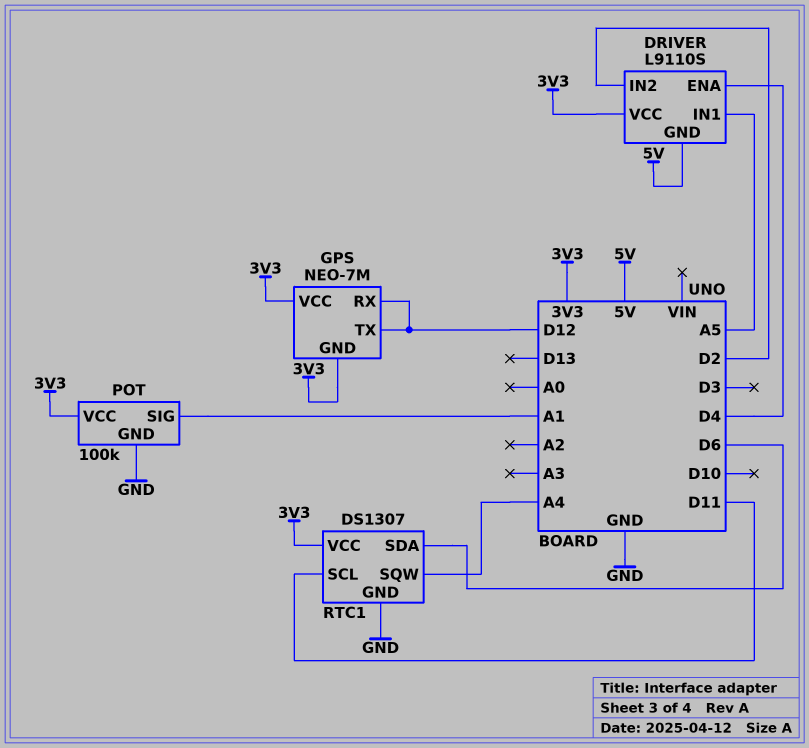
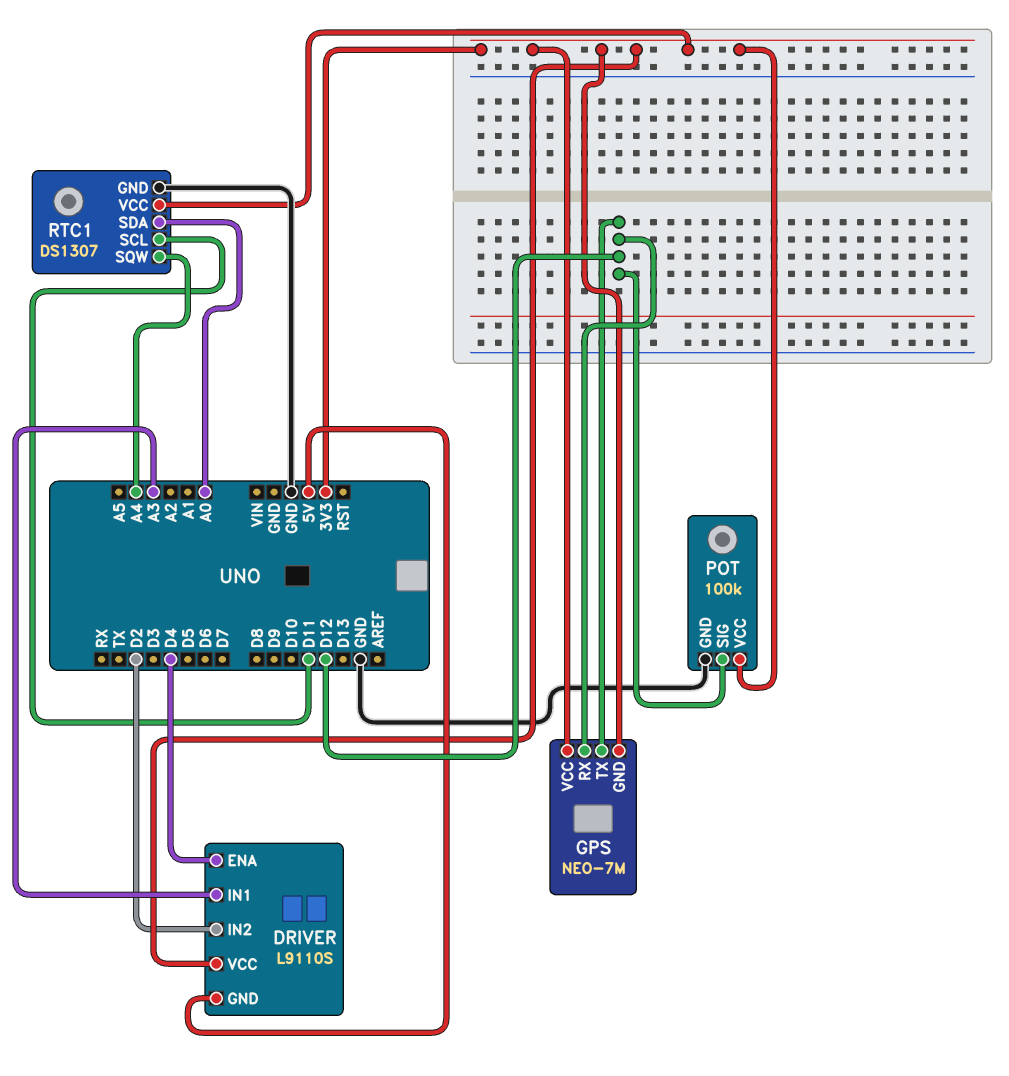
DRIVER pin IN1: A5 -> A3
POT pin SIG: A1 -> D12
RTC1 pin SDA: D6 -> A0

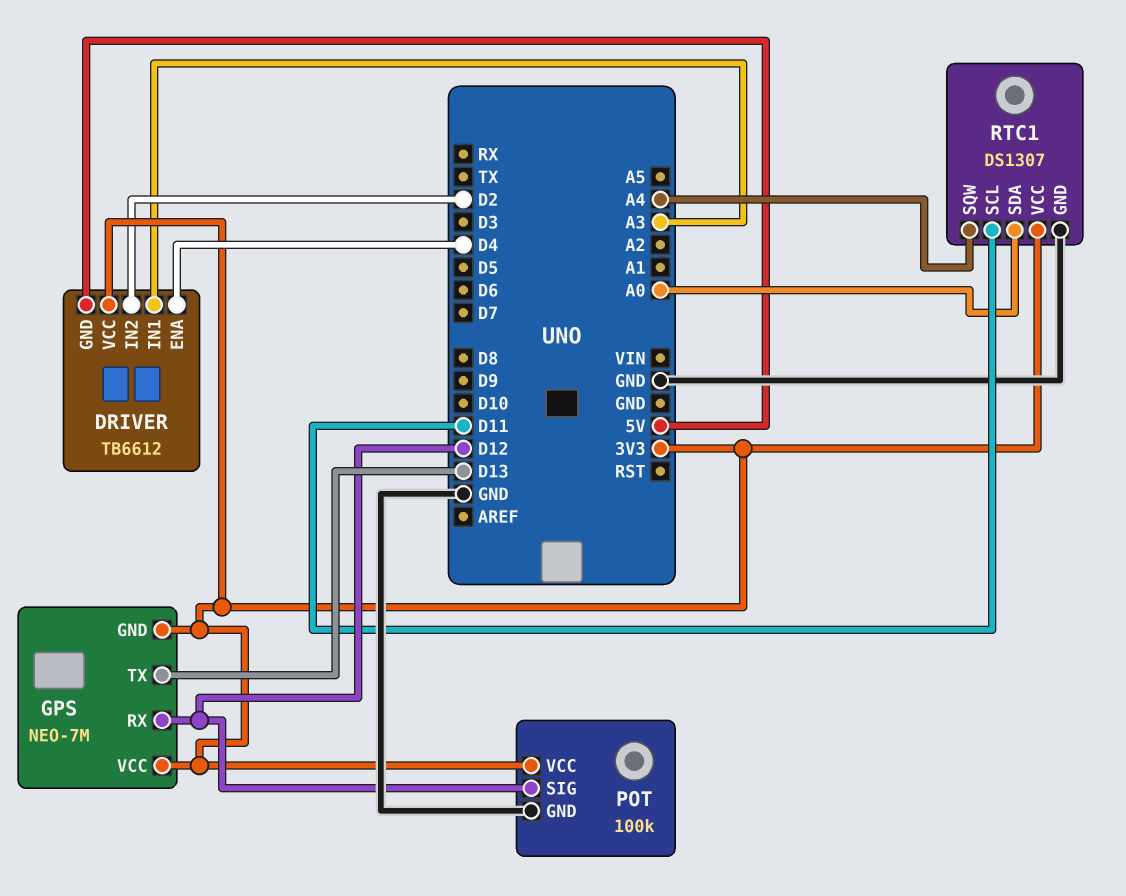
DRIVER: L9110S -> TB6612
GPS pin TX: D12 -> D13

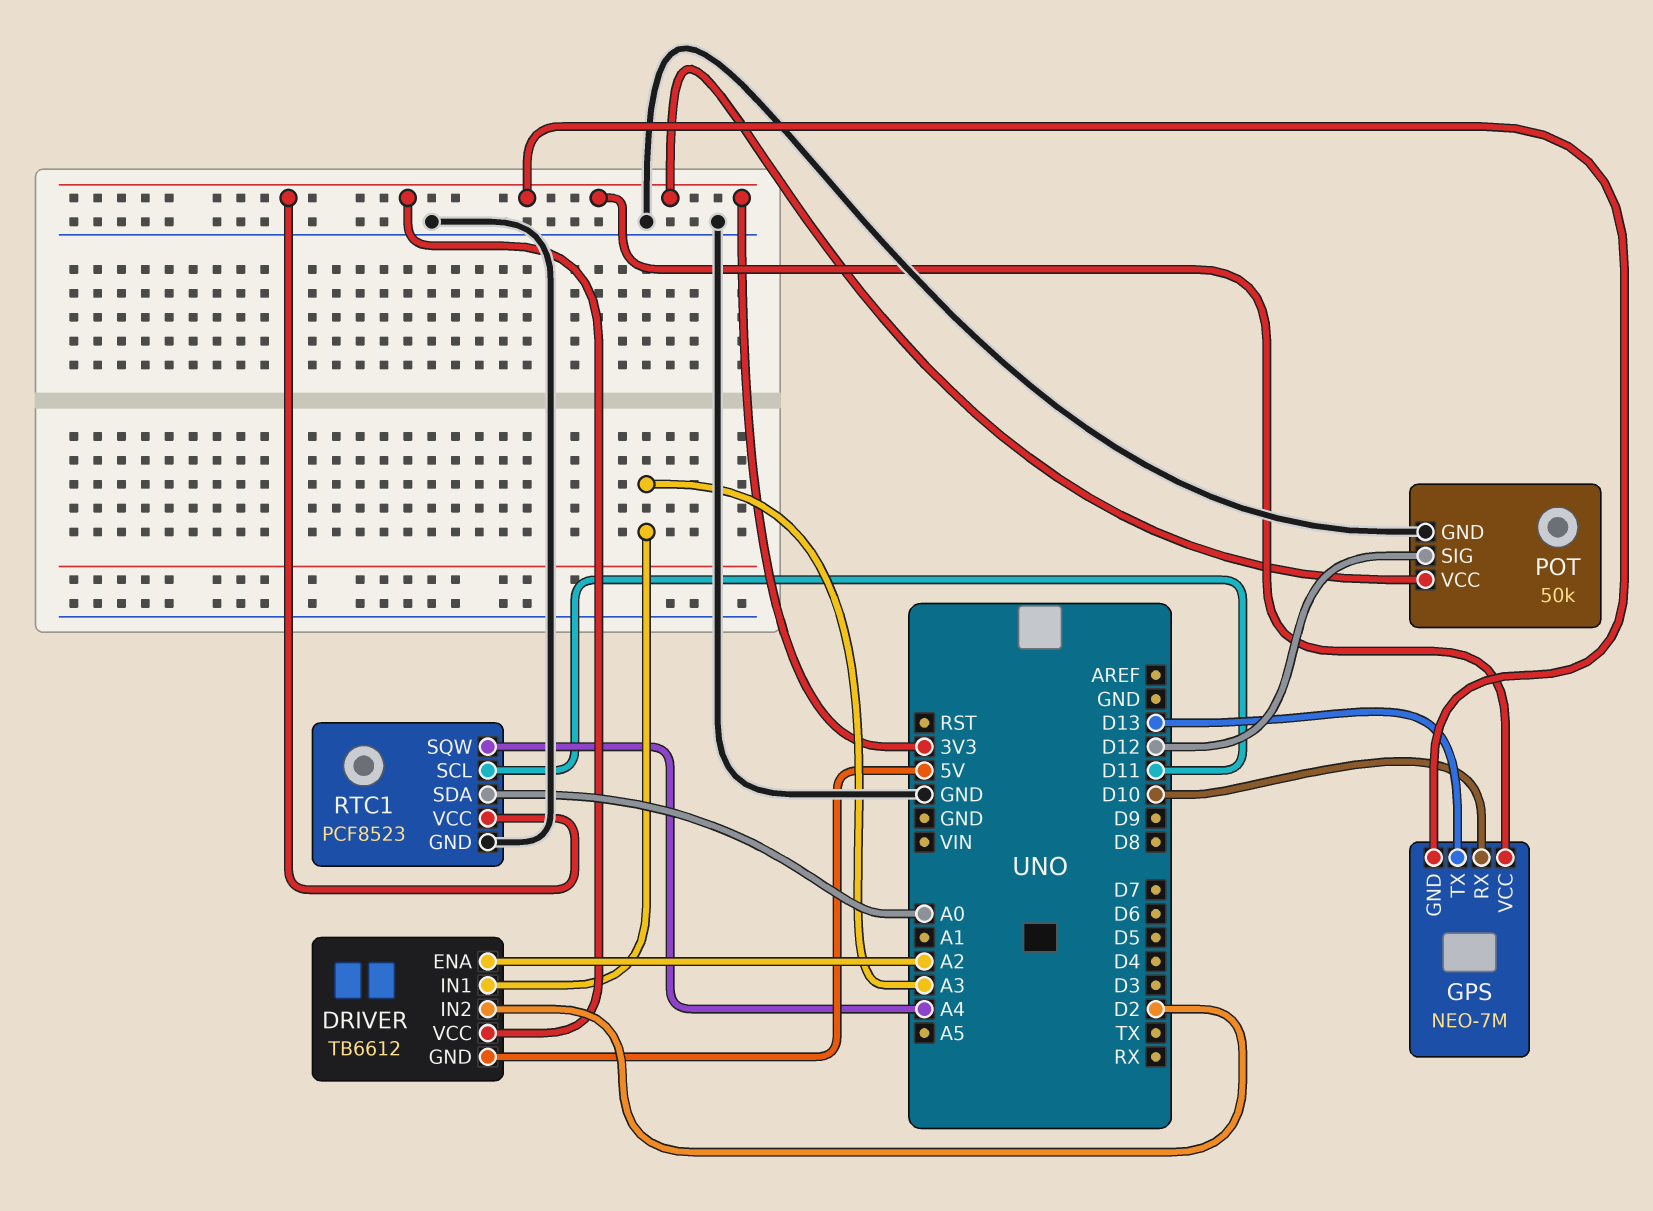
DRIVER pin ENA: D4 -> A2
GPS pin RX: D12 -> D10
POT: 100k -> 50k
RTC1: DS1307 -> PCF8523

